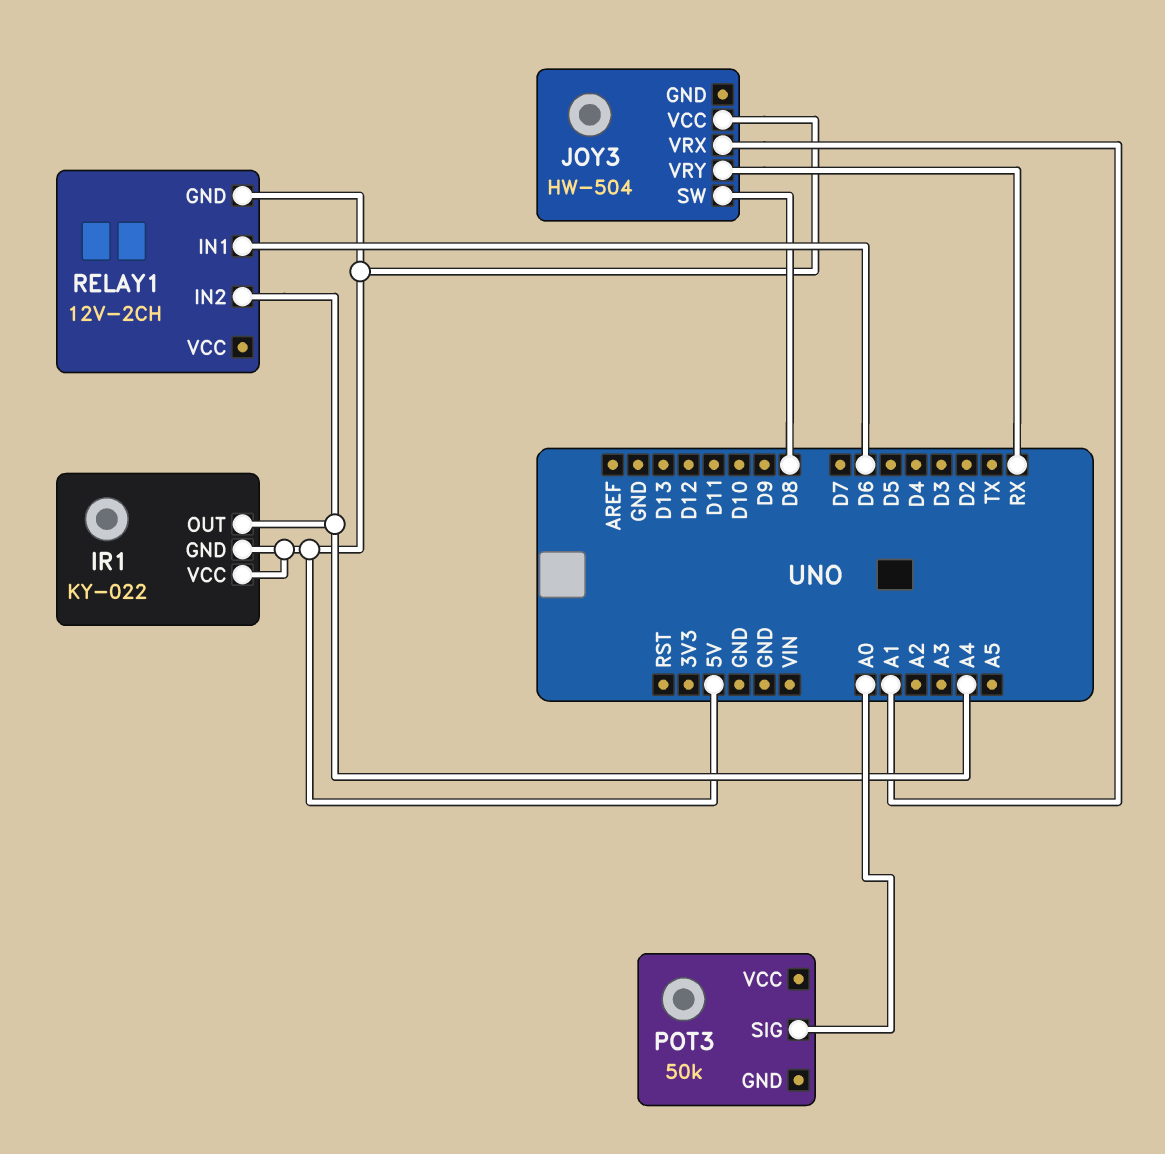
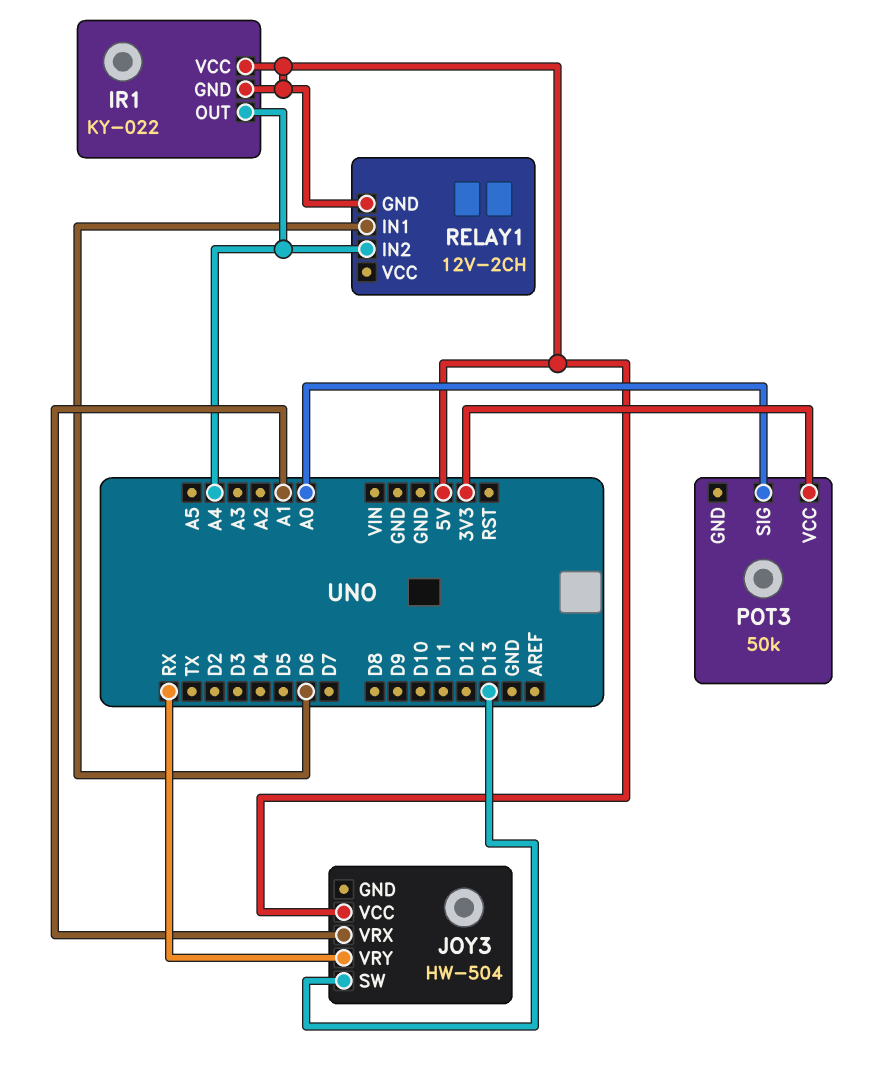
JOY3 pin SW: D8 -> D13
POT3 pin VCC: none -> 3V3

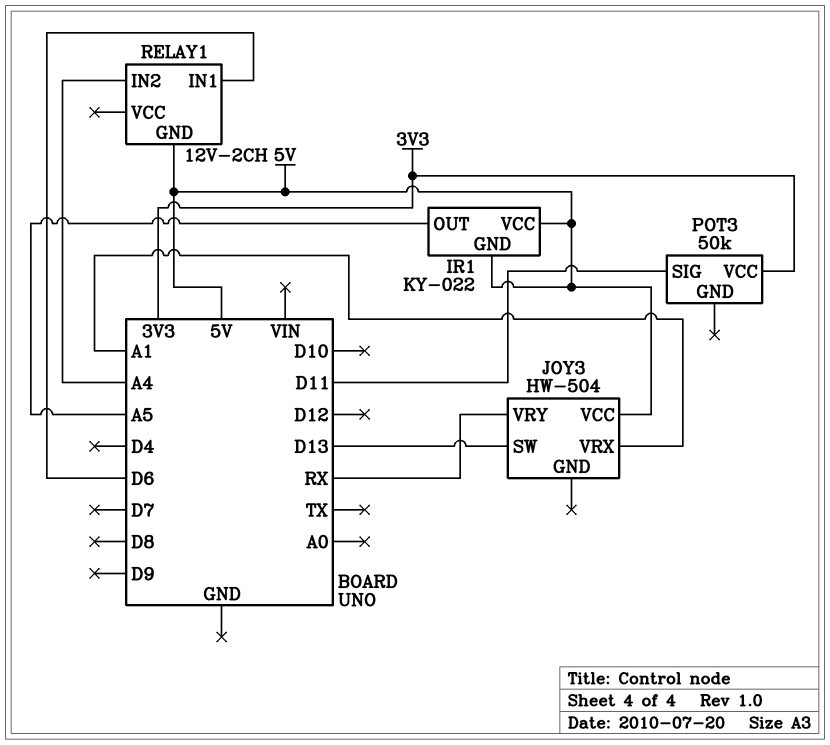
IR1 pin OUT: A4 -> A5
POT3 pin SIG: A0 -> D11

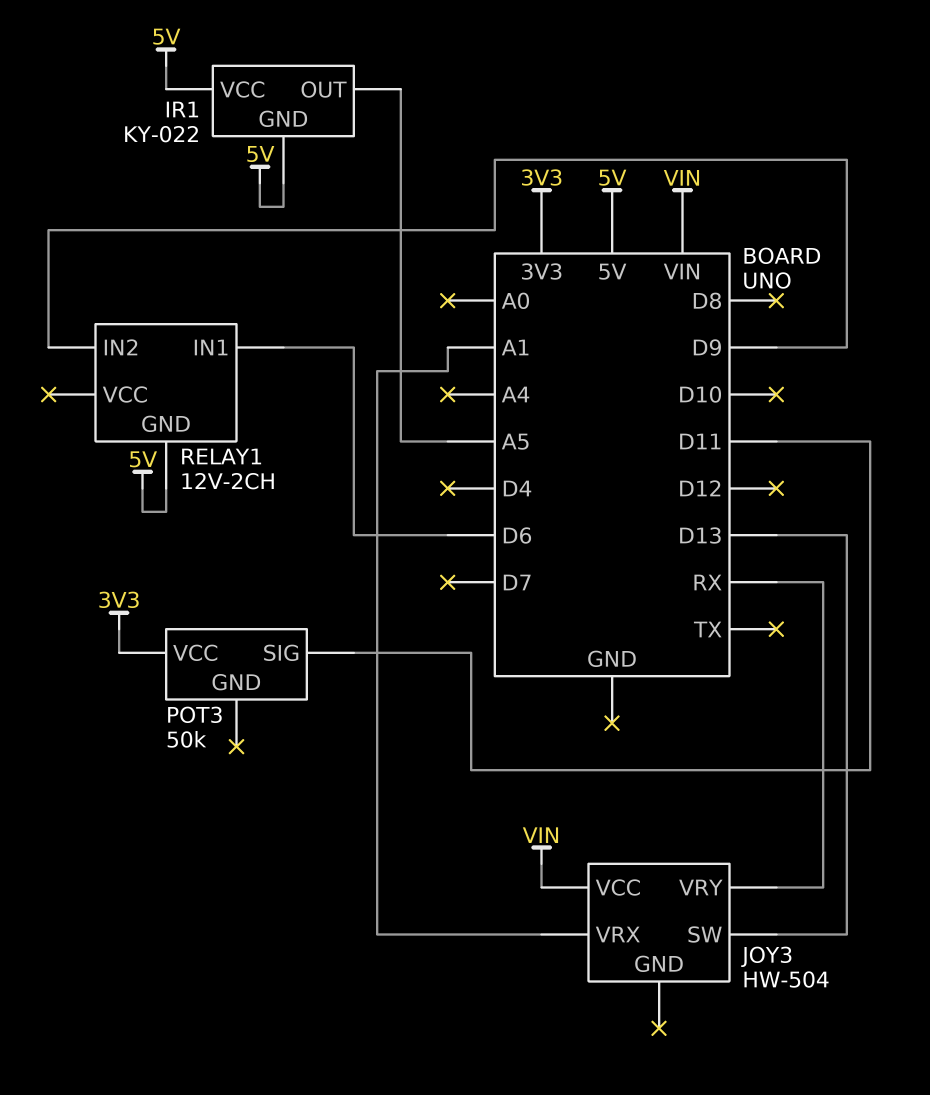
JOY3 pin VCC: 5V -> VIN
RELAY1 pin IN2: A4 -> D9

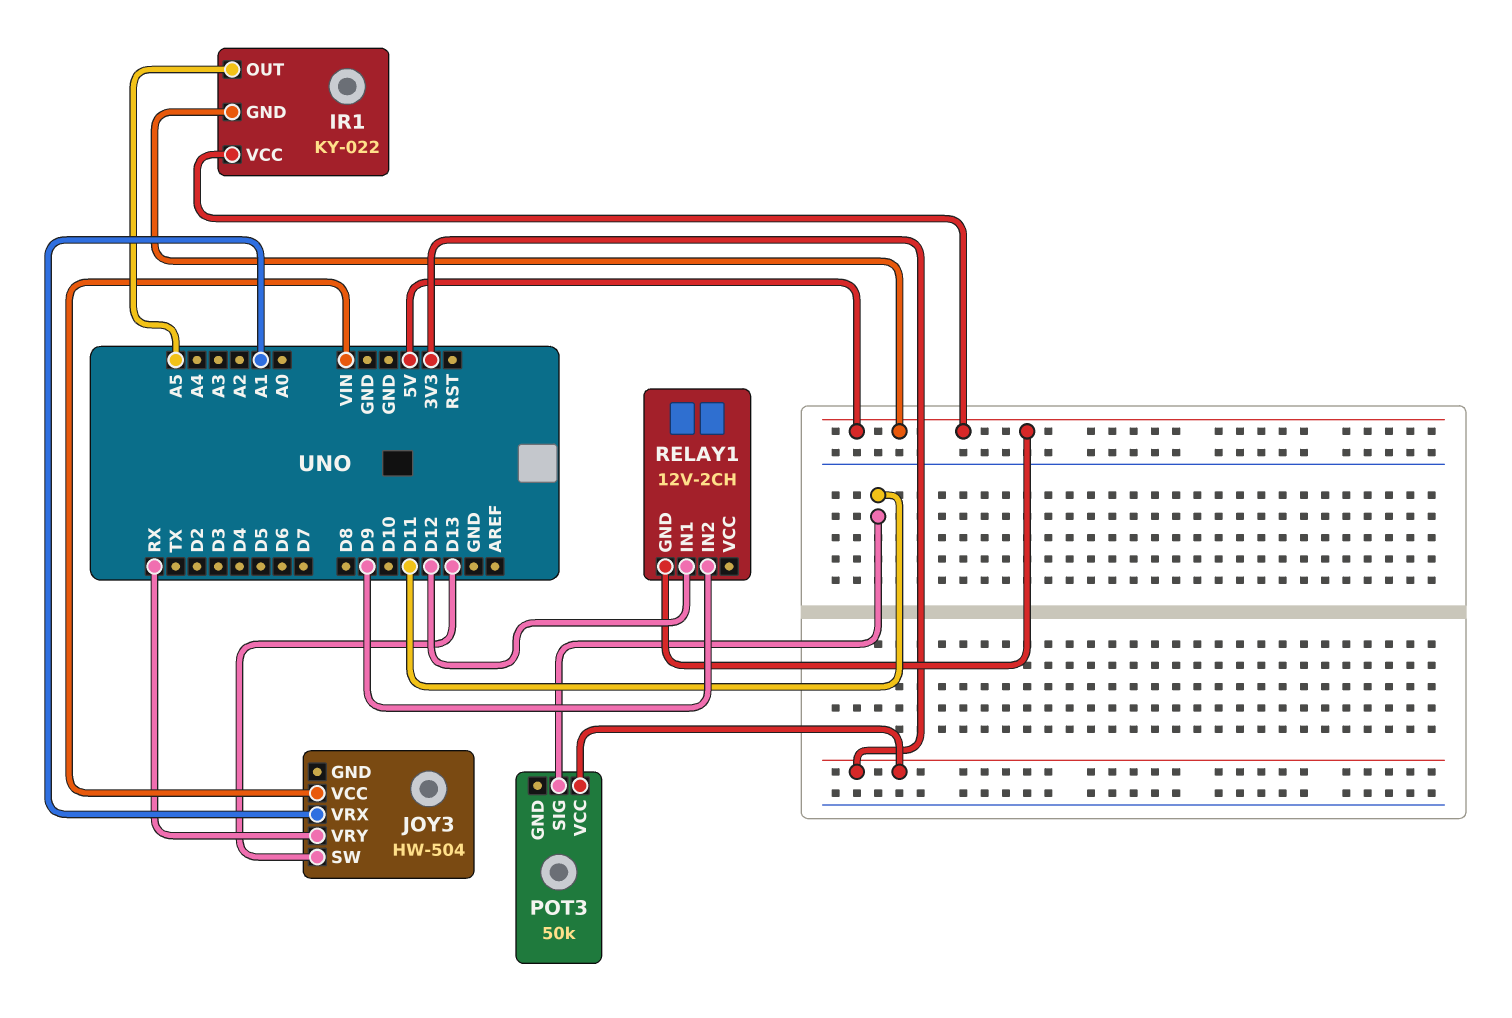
RELAY1 pin IN1: D6 -> D12

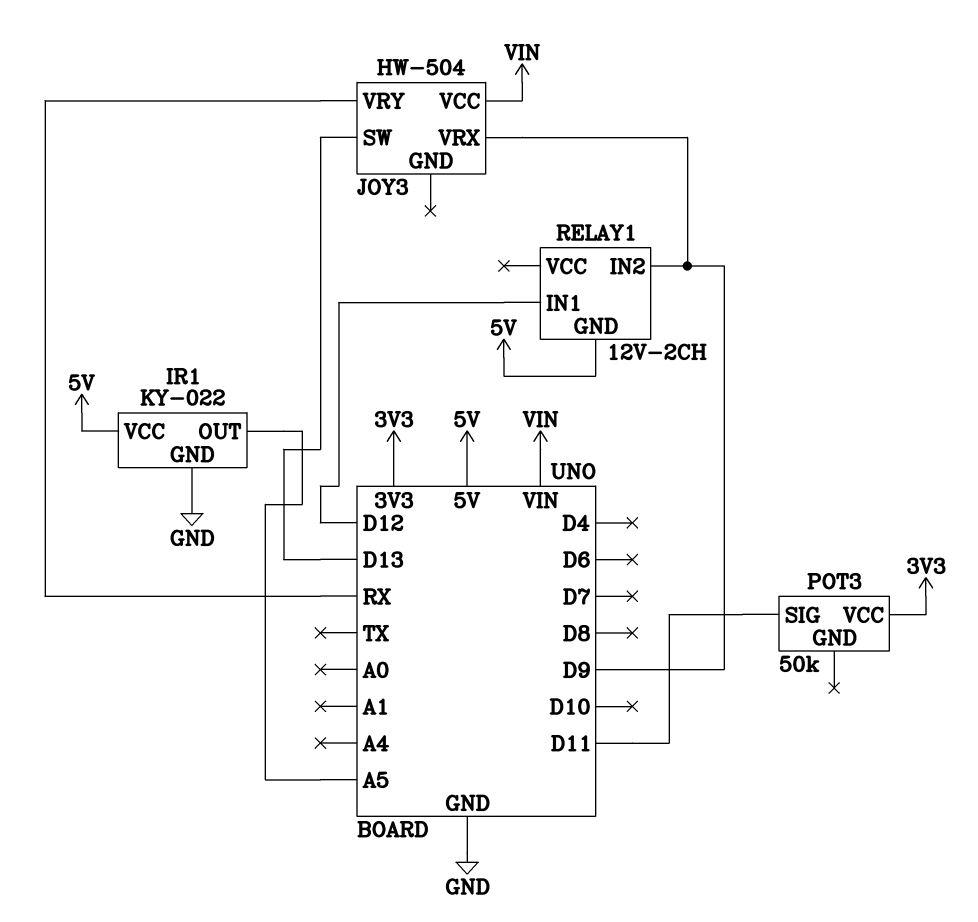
IR1 pin GND: 5V -> GND
JOY3 pin VRX: A1 -> D9

